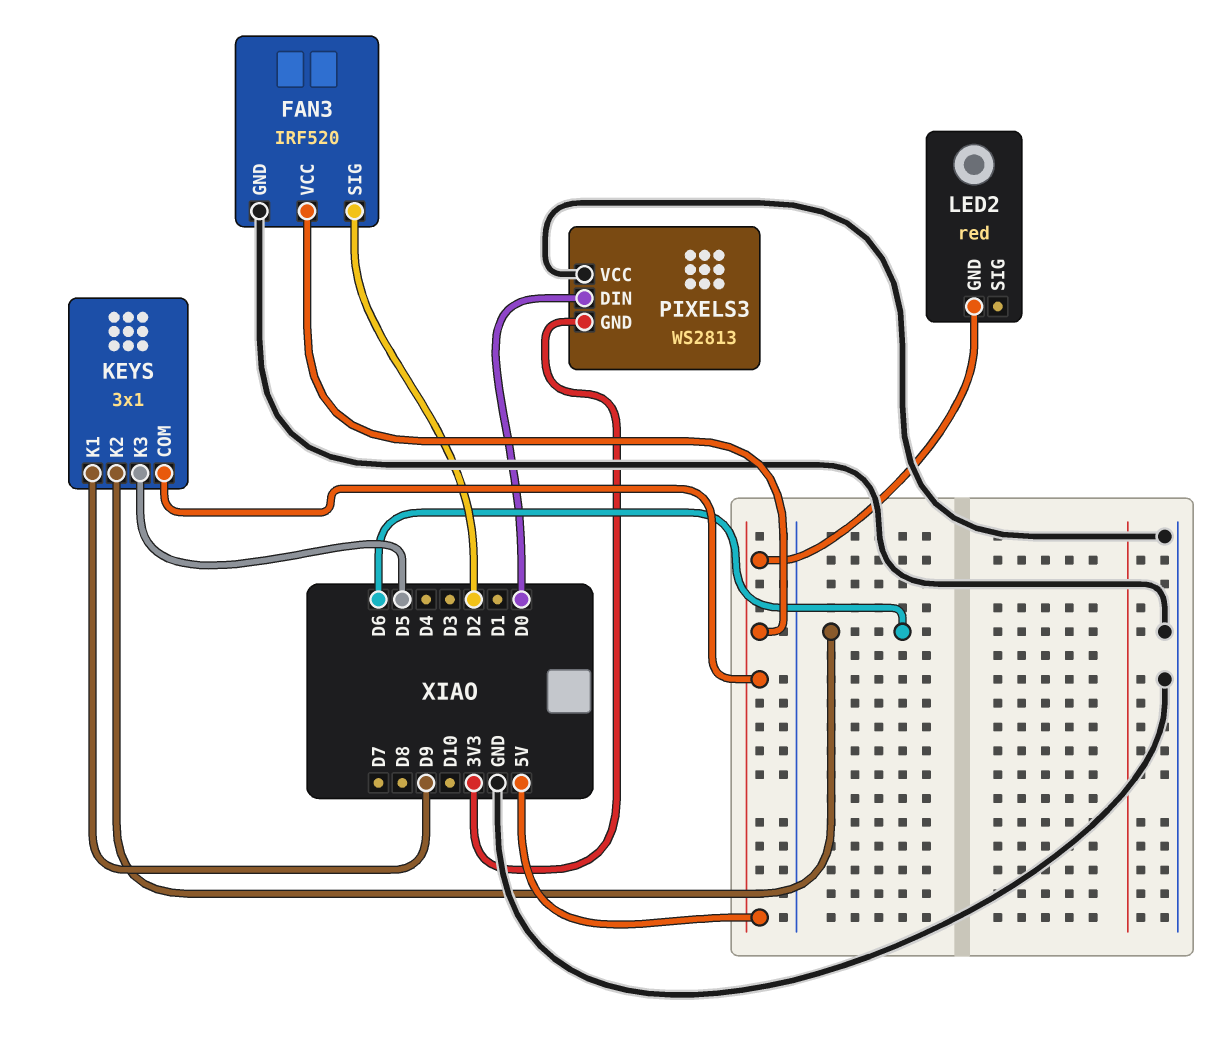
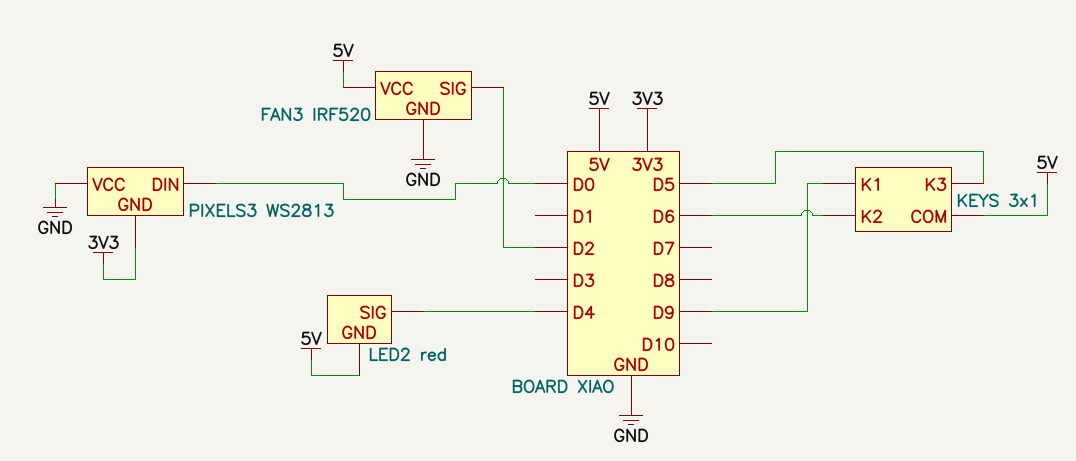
LED2 pin SIG: none -> D4

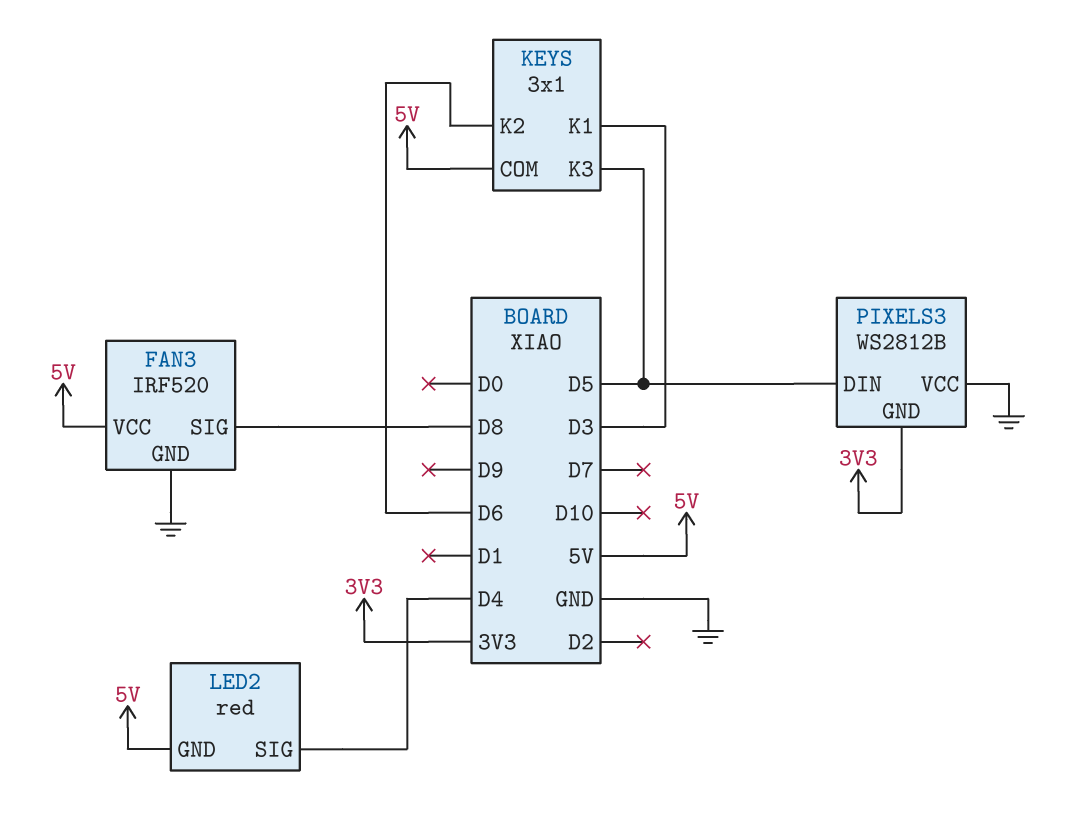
FAN3 pin SIG: D2 -> D8
KEYS pin K1: D9 -> D3
PIXELS3: WS2813 -> WS2812B
PIXELS3 pin DIN: D0 -> D5

